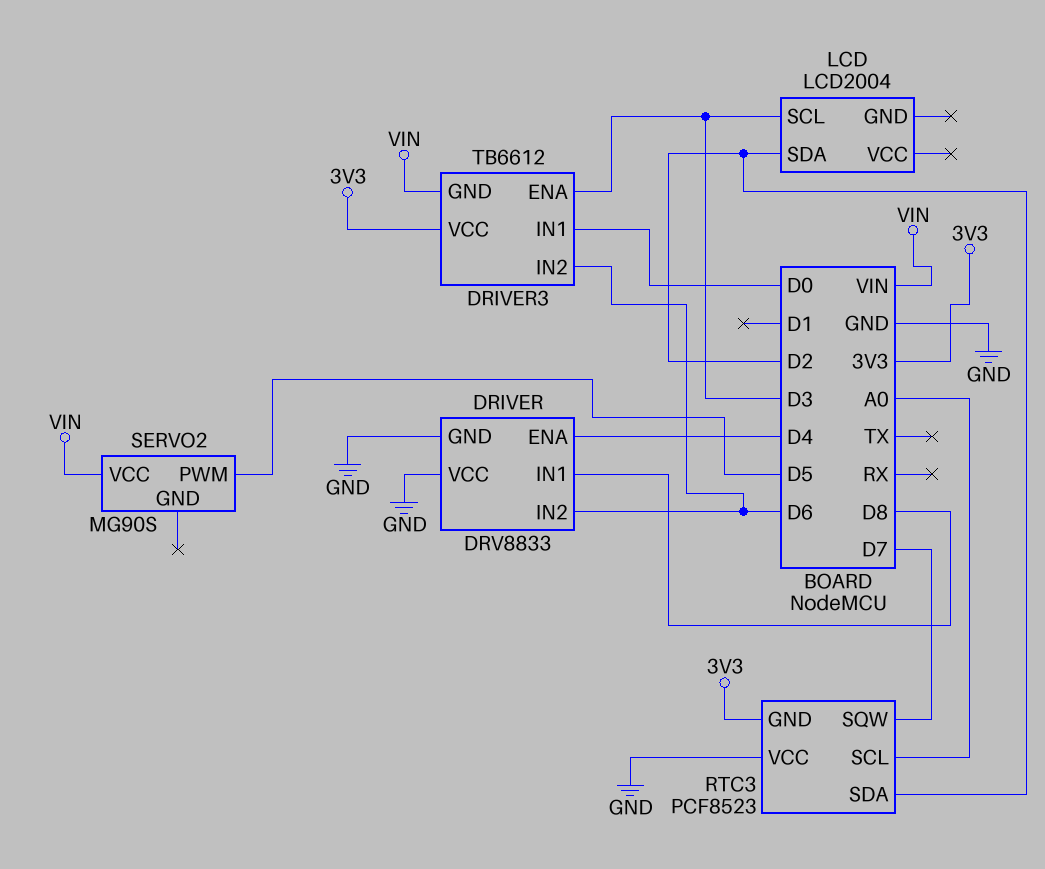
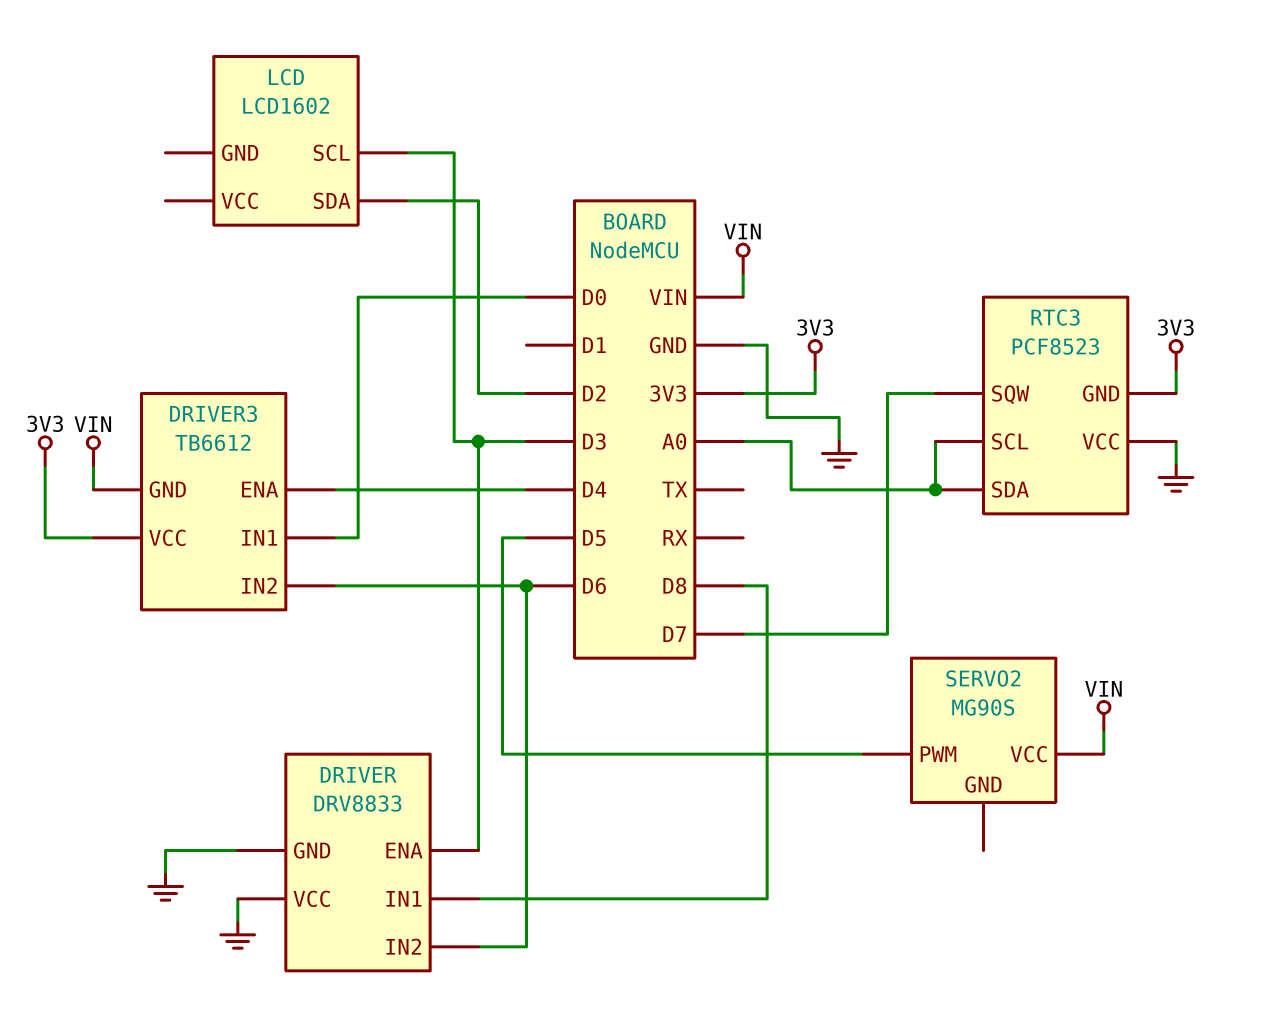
DRIVER pin ENA: D4 -> D3
DRIVER3 pin ENA: D3 -> D4
LCD: LCD2004 -> LCD1602
RTC3 pin SDA: D2 -> A0

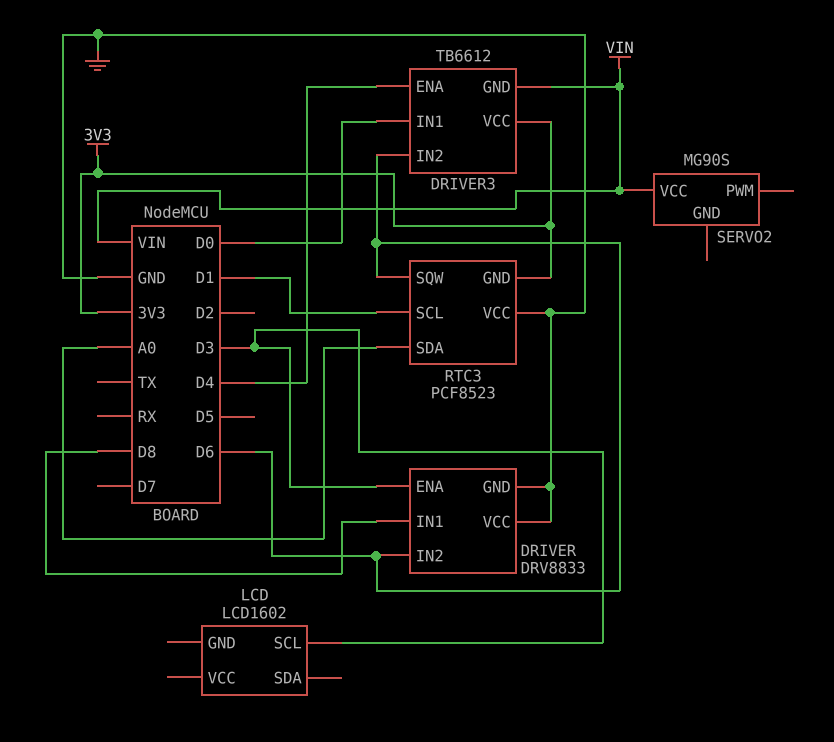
LCD pin SDA: D2 -> none
RTC3 pin SCL: A0 -> D1
RTC3 pin SQW: D7 -> D6
SERVO2 pin PWM: D5 -> none

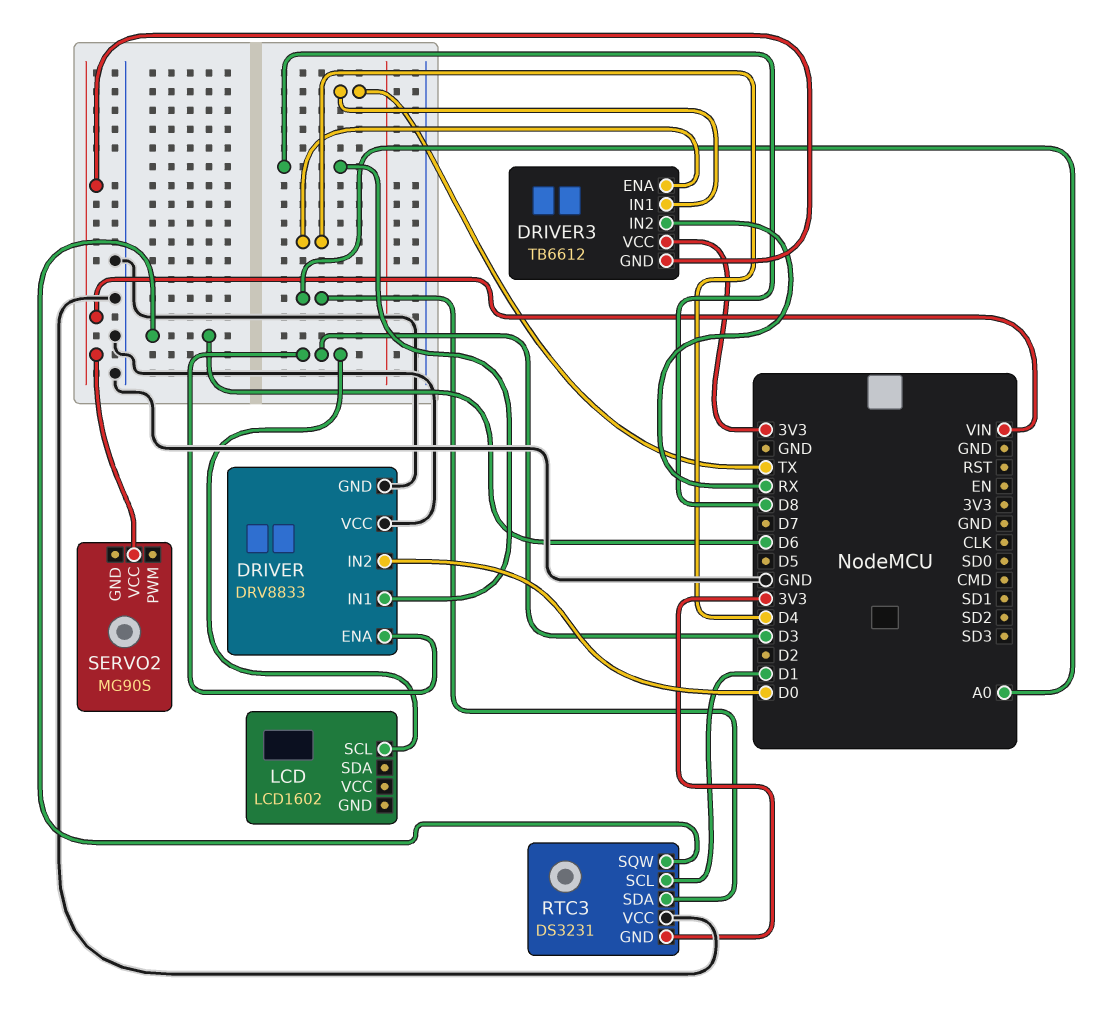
DRIVER pin IN2: D6 -> D0
DRIVER3 pin IN1: D0 -> TX
DRIVER3 pin IN2: D6 -> RX
RTC3: PCF8523 -> DS3231

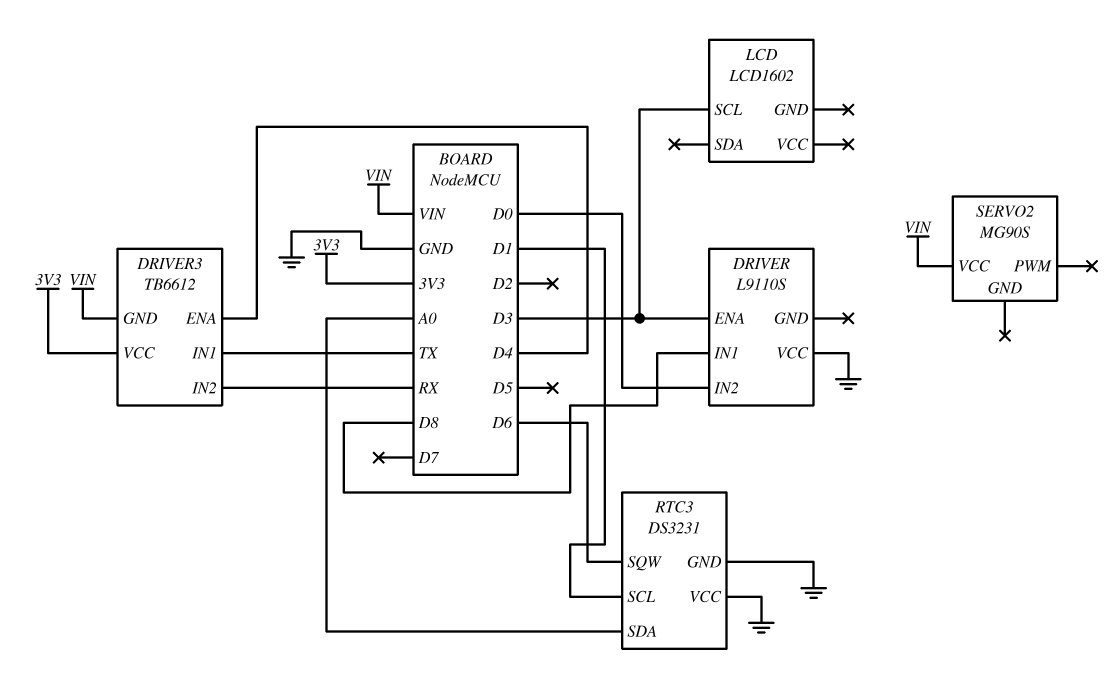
DRIVER: DRV8833 -> L9110S
DRIVER pin GND: GND -> none
RTC3 pin GND: 3V3 -> GND

